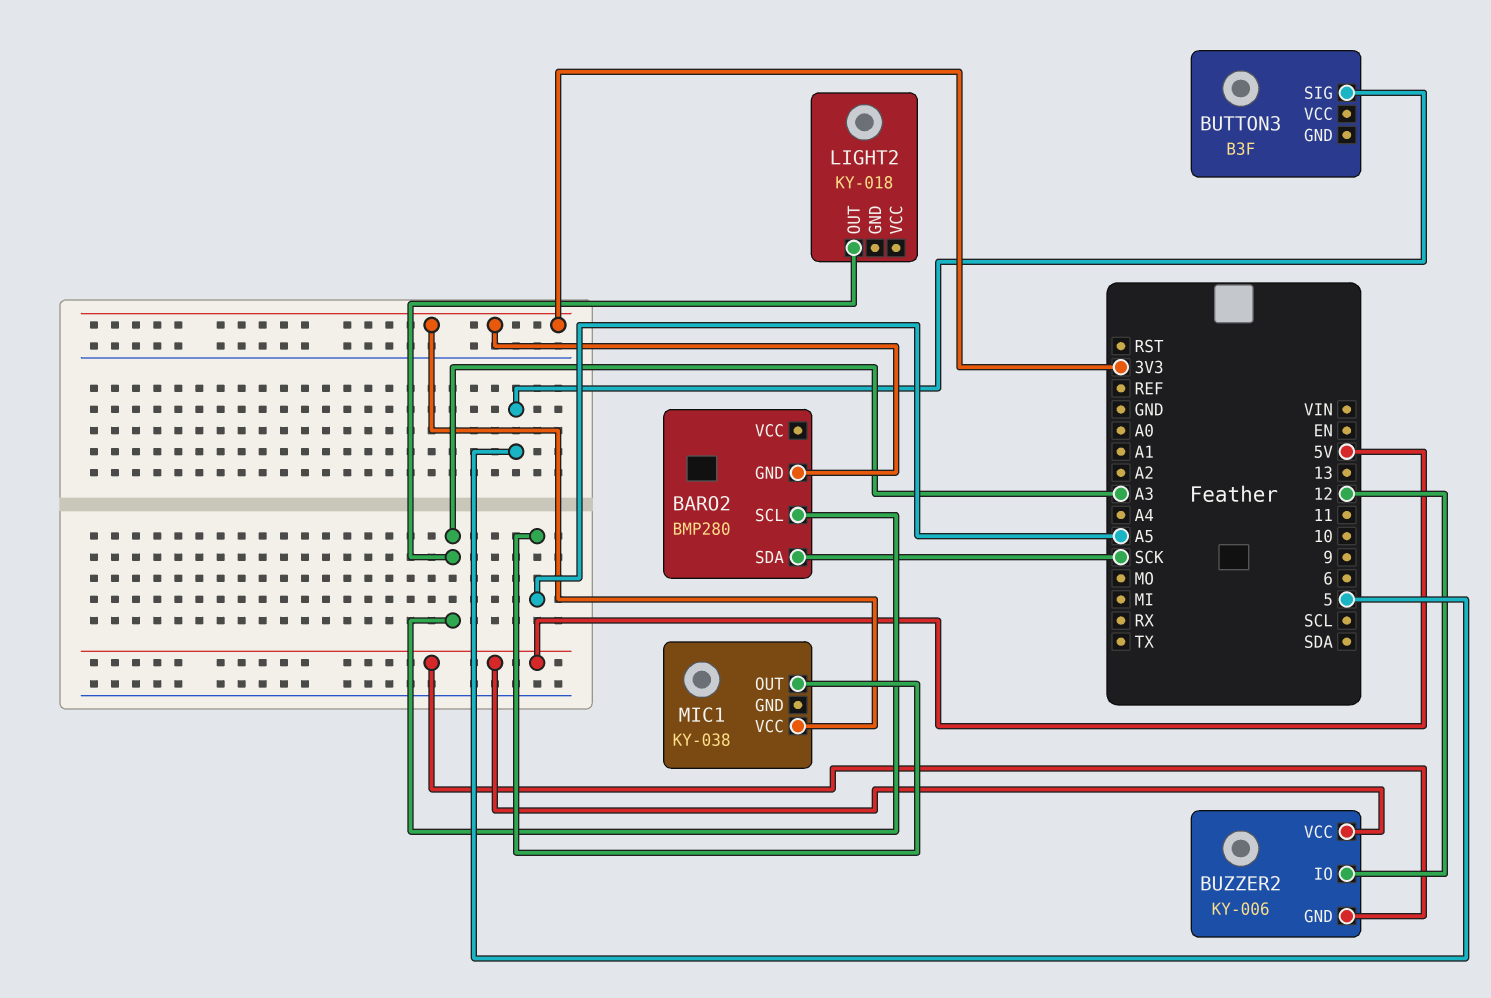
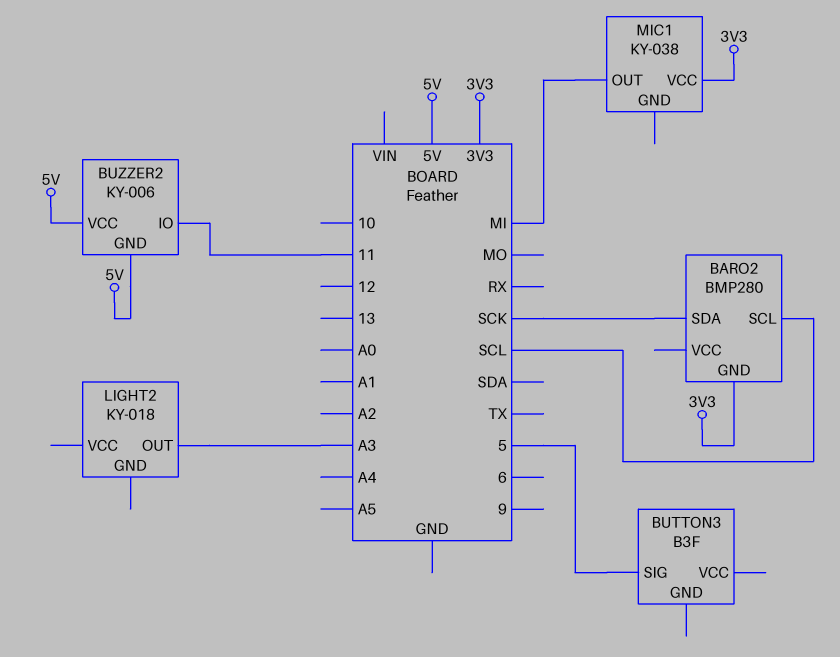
BARO2 pin SCL: A3 -> SCL
BUZZER2 pin IO: 12 -> 11
MIC1 pin OUT: A5 -> MI

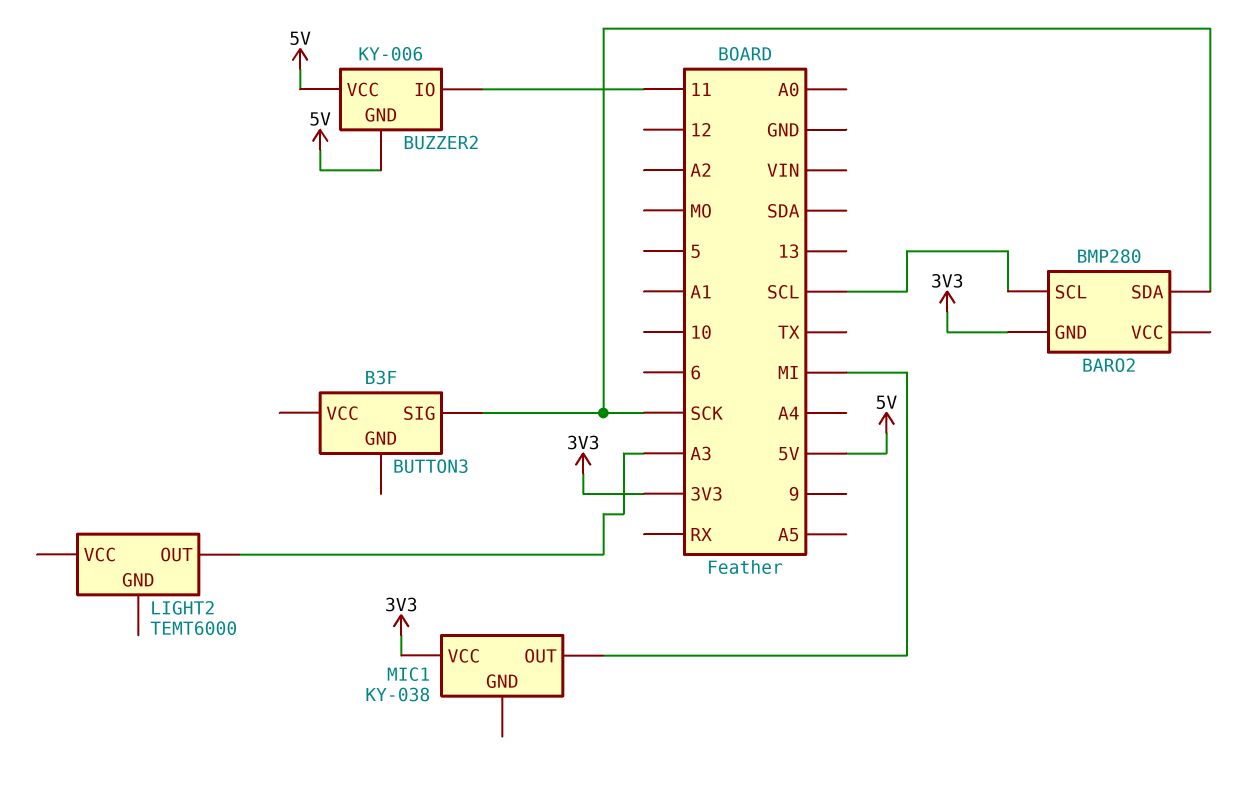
BUTTON3 pin SIG: 5 -> SCK
LIGHT2: KY-018 -> TEMT6000

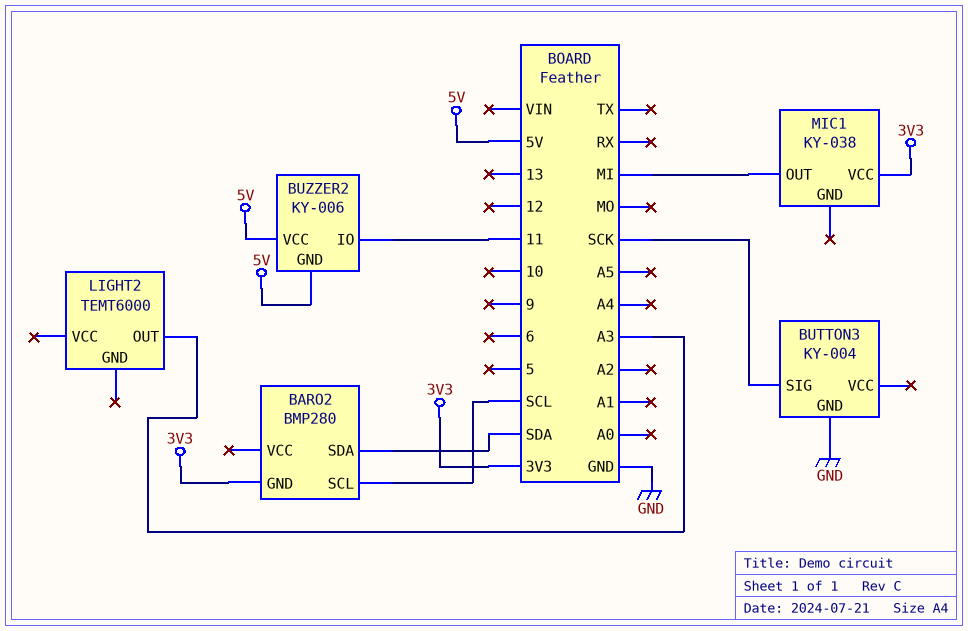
BARO2 pin SDA: SCK -> SDA
BUTTON3: B3F -> KY-004
BUTTON3 pin GND: none -> GND

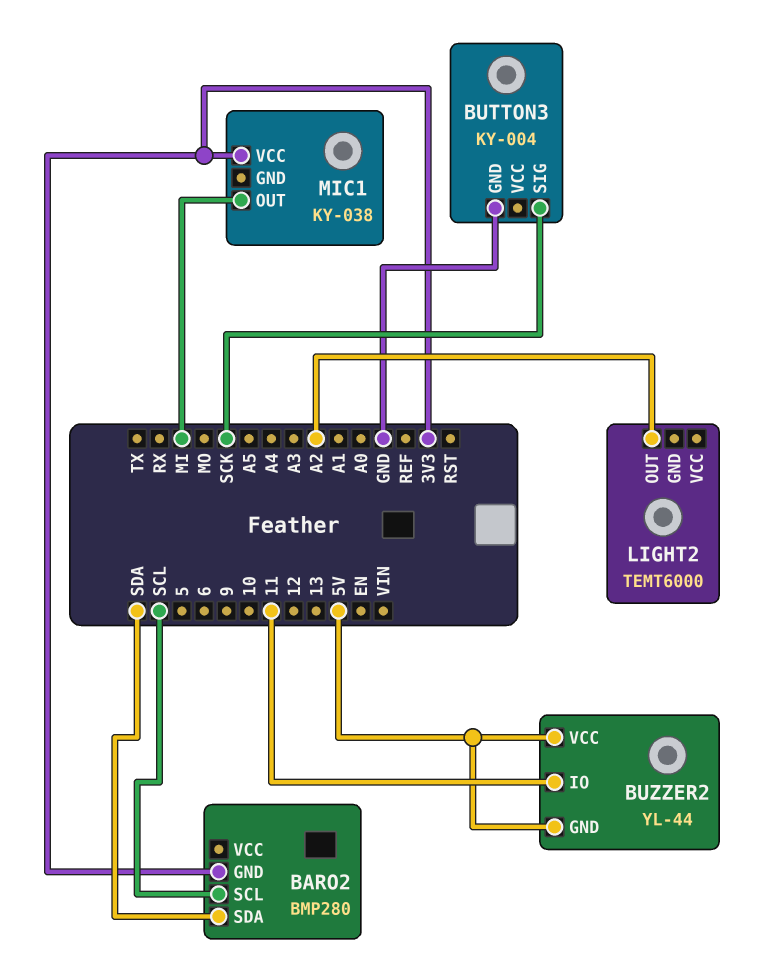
BUZZER2: KY-006 -> YL-44
LIGHT2 pin OUT: A3 -> A2

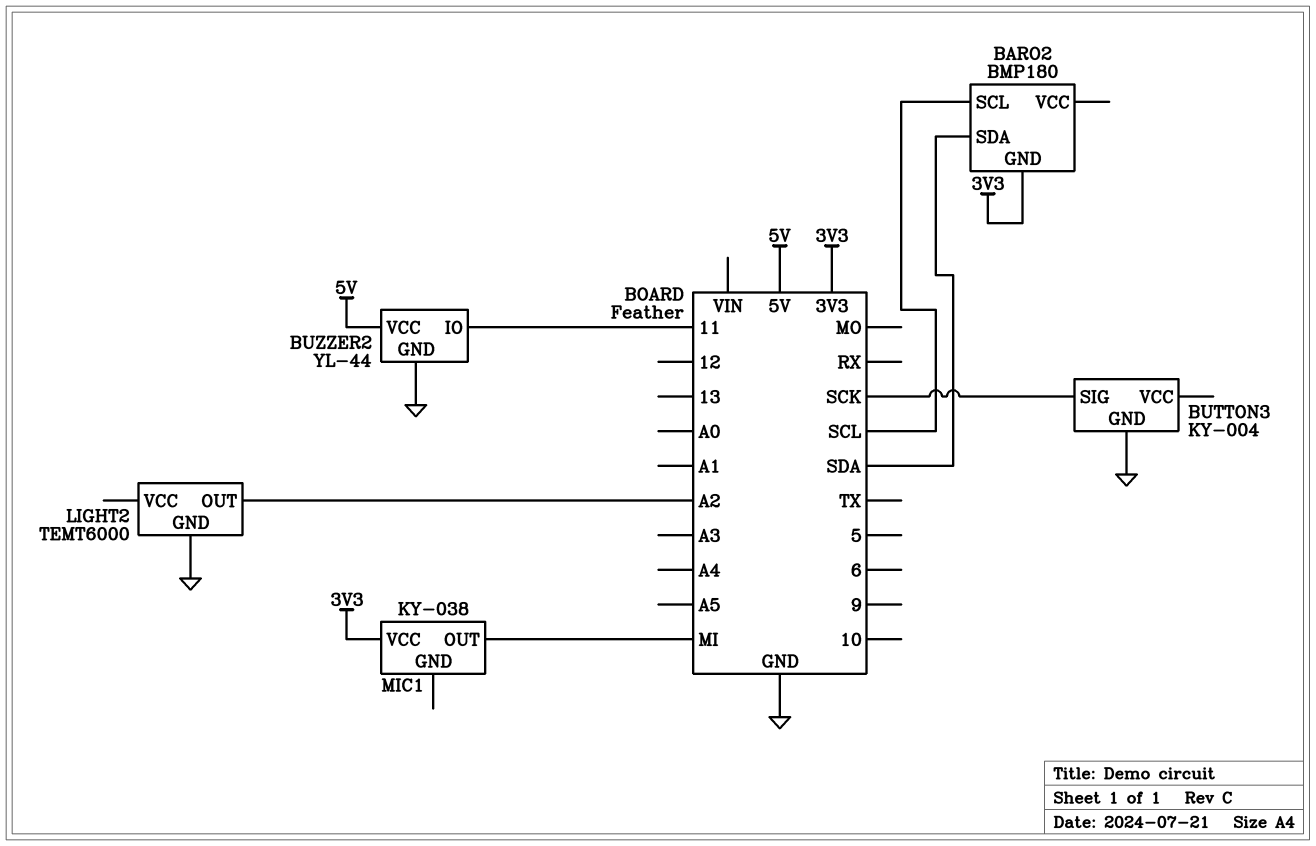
BARO2: BMP280 -> BMP180
BUZZER2 pin GND: 5V -> GND
LIGHT2 pin GND: none -> GND

